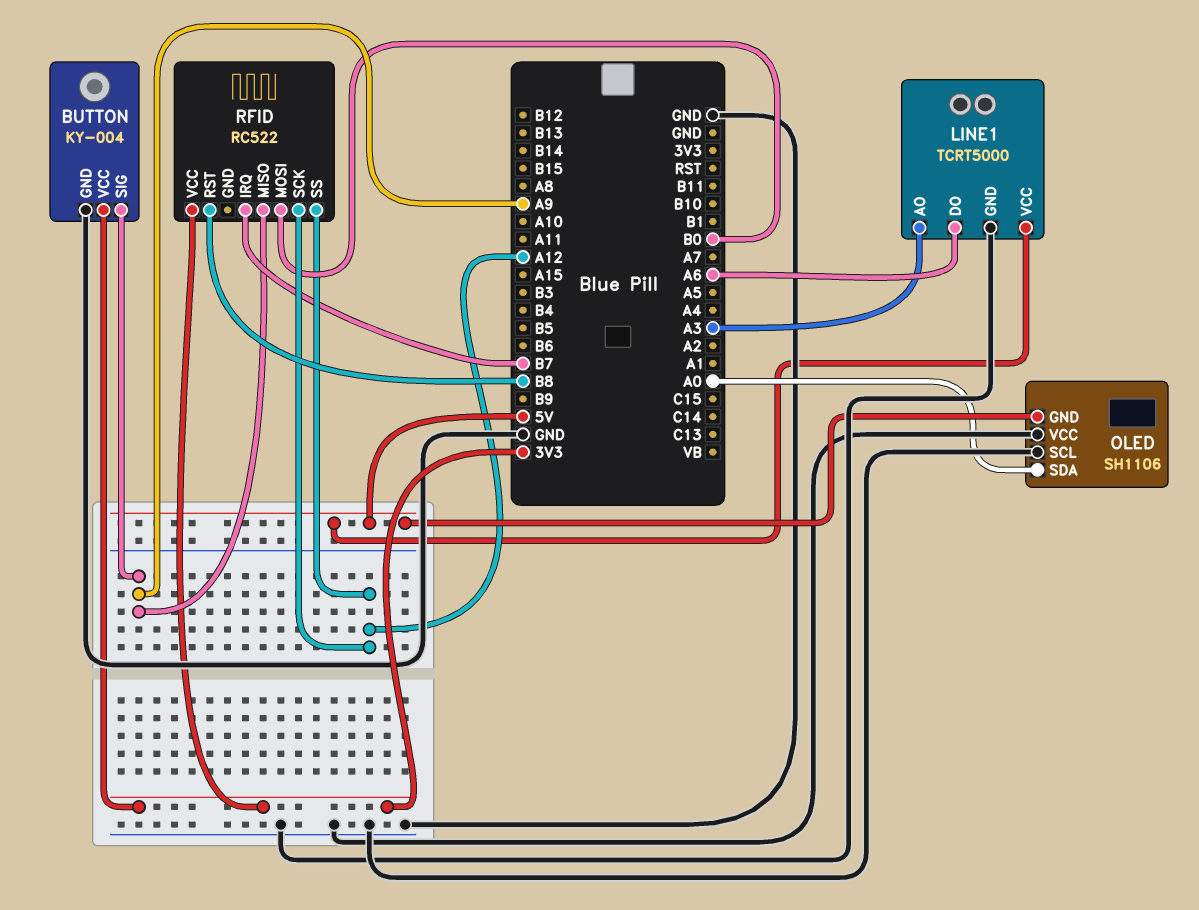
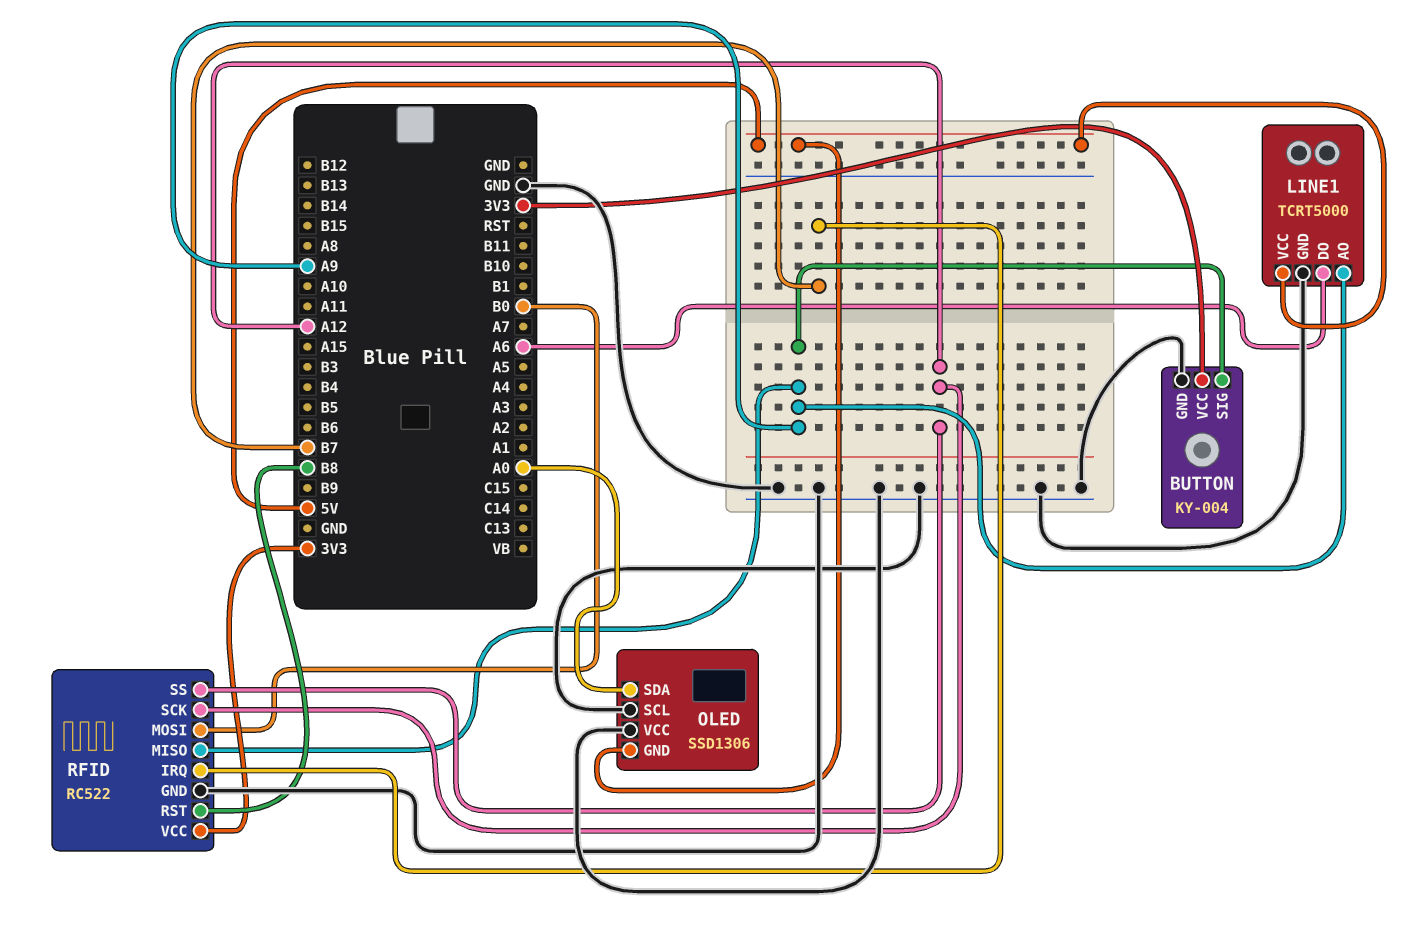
LINE1 pin AO: A3 -> A9
OLED: SH1106 -> SSD1306
RFID pin GND: none -> GND

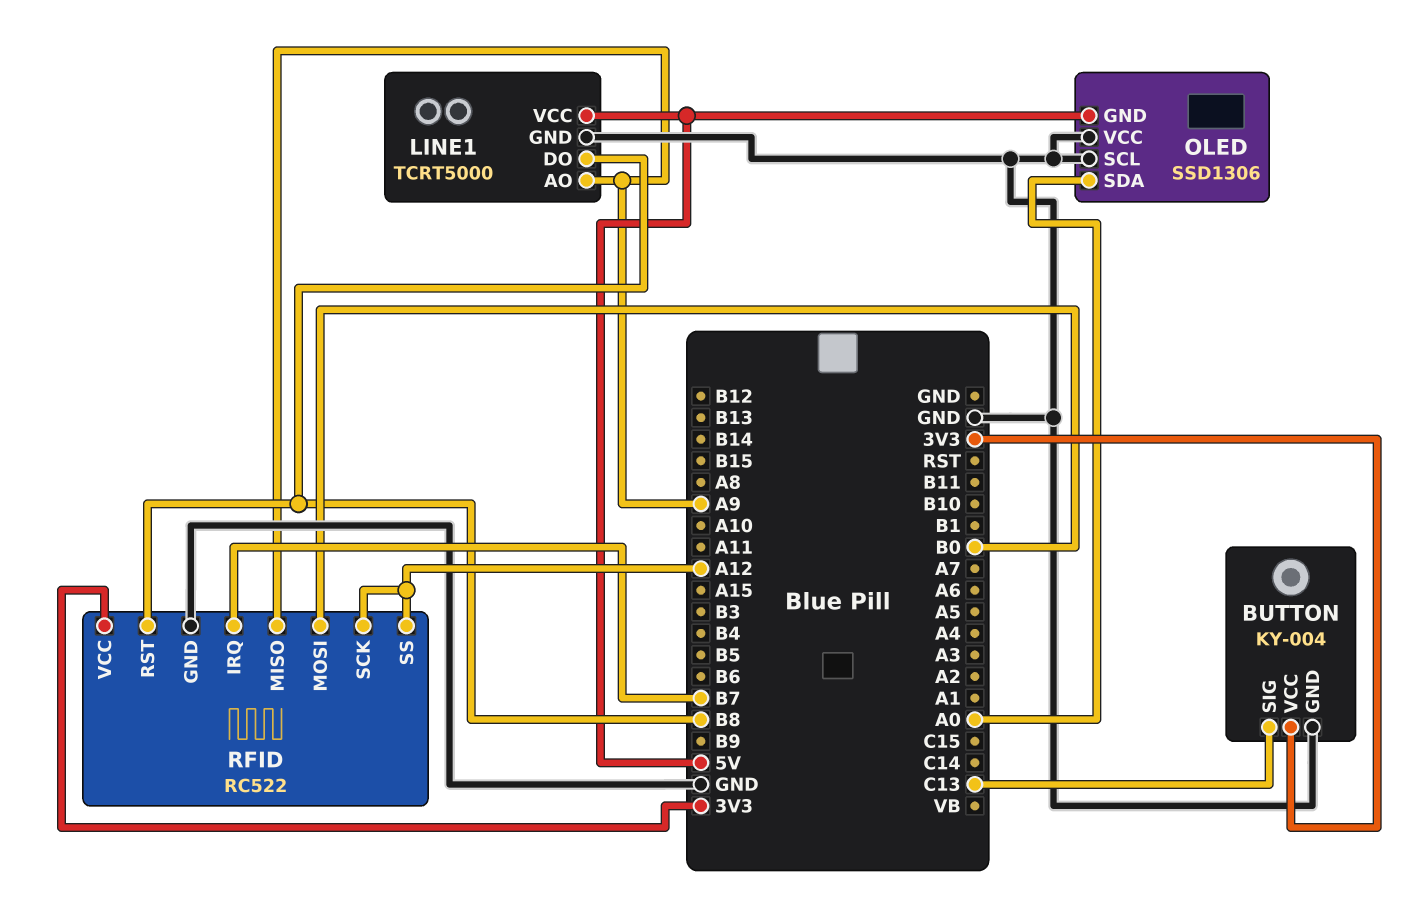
BUTTON pin SIG: A9 -> C13
LINE1 pin DO: A6 -> B8

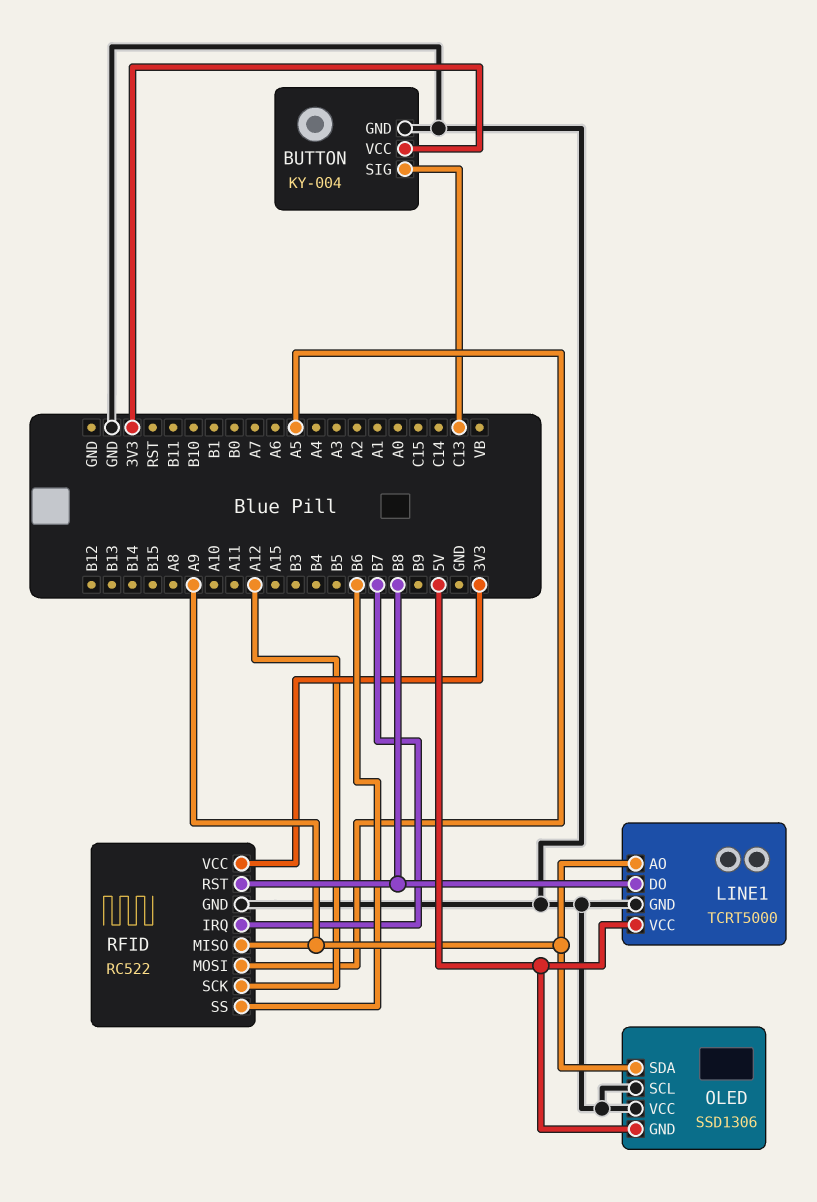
OLED pin SDA: A0 -> A9
RFID pin MOSI: B0 -> A5
RFID pin SS: A12 -> B6

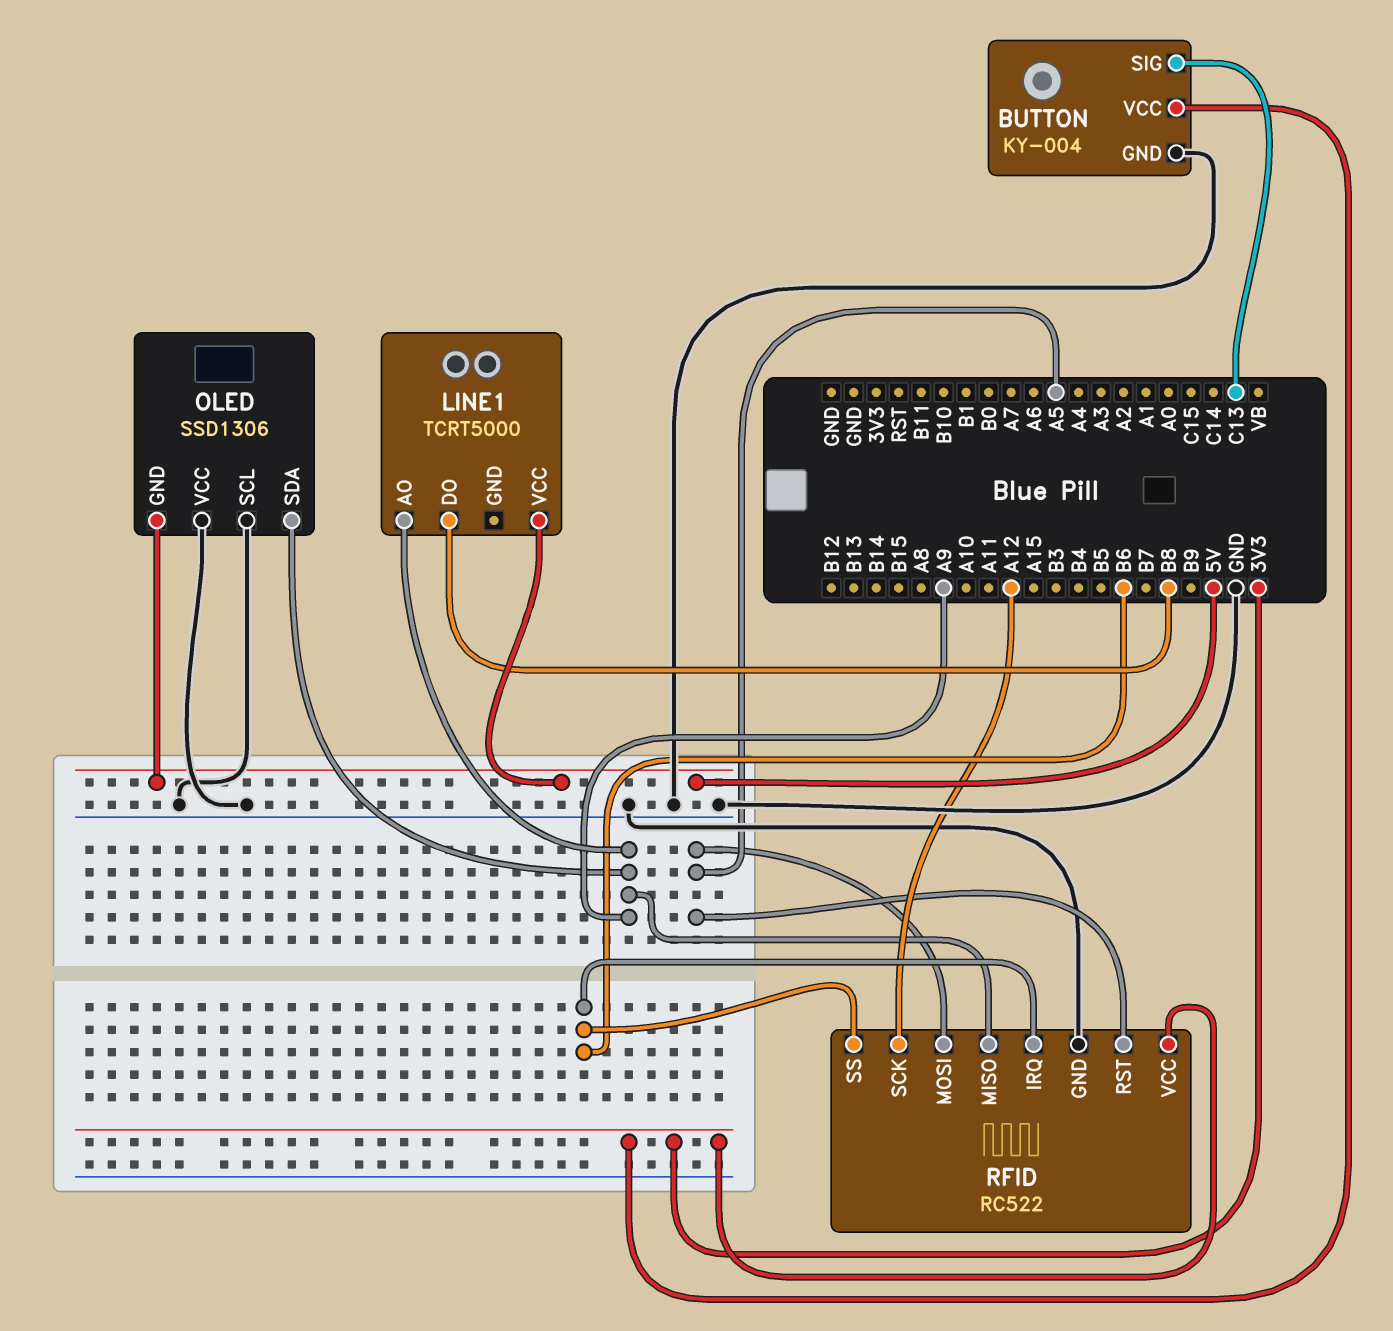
LINE1 pin GND: GND -> none
RFID pin IRQ: B7 -> B6
RFID pin RST: B8 -> A5

